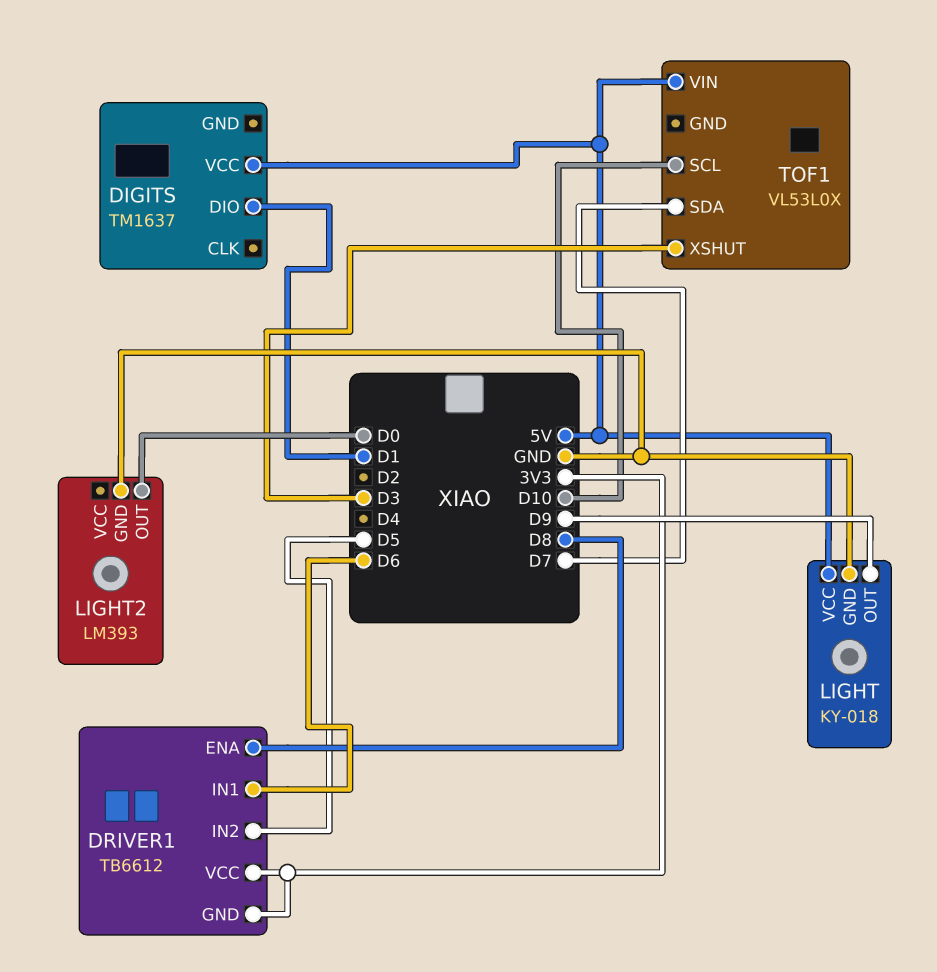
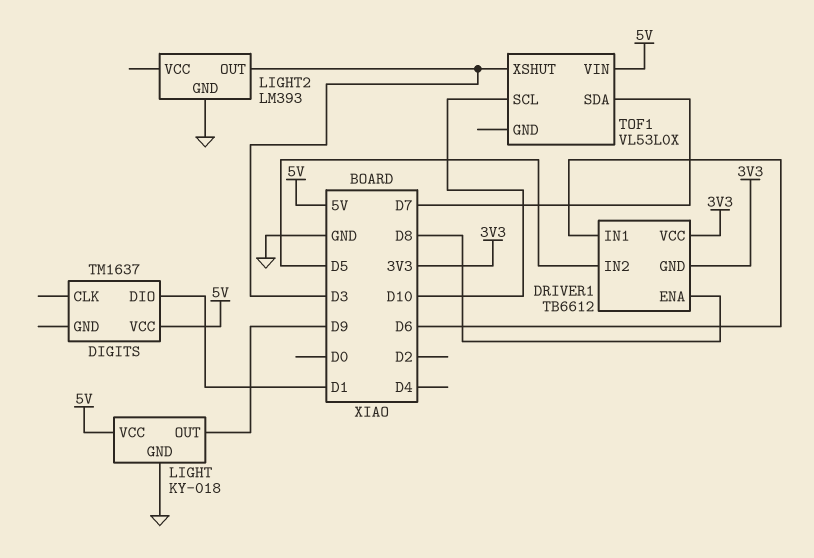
LIGHT2 pin OUT: D0 -> D3

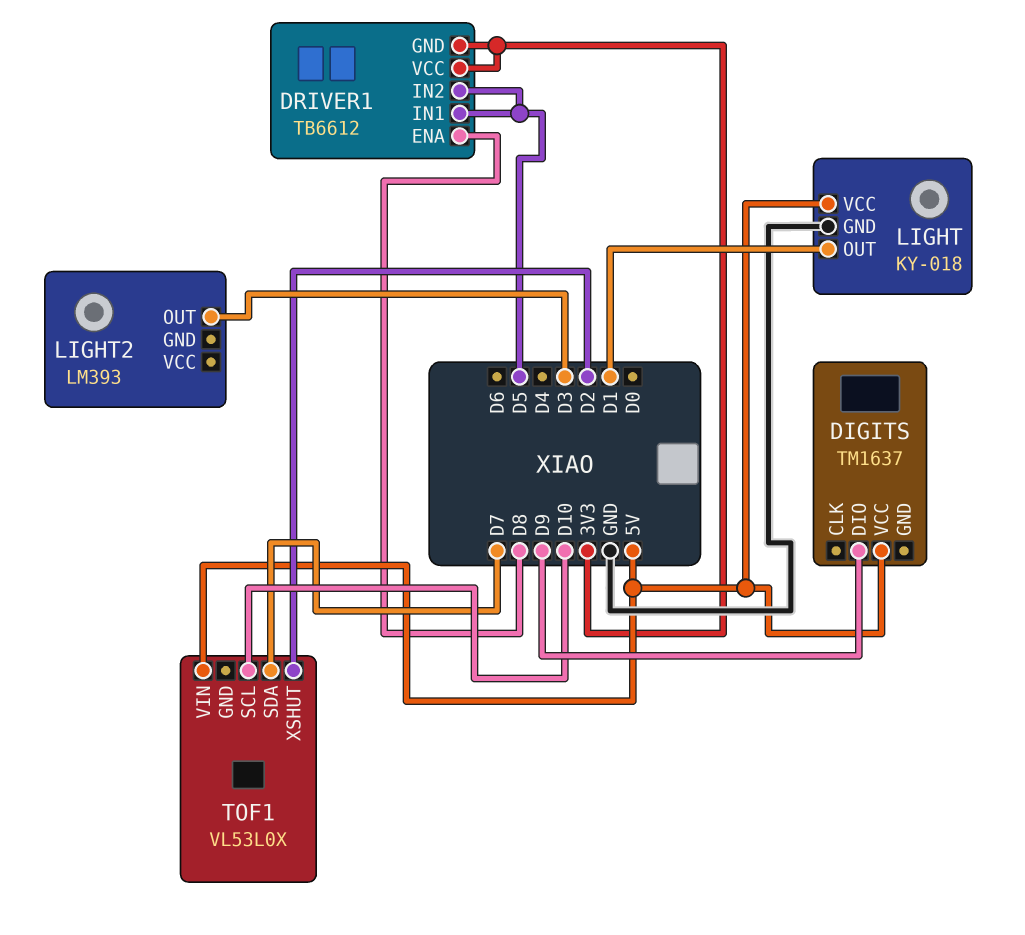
DIGITS pin DIO: D1 -> D9
DRIVER1 pin IN1: D6 -> D5
LIGHT pin OUT: D9 -> D1
LIGHT2 pin GND: GND -> none
TOF1 pin XSHUT: D3 -> D2

